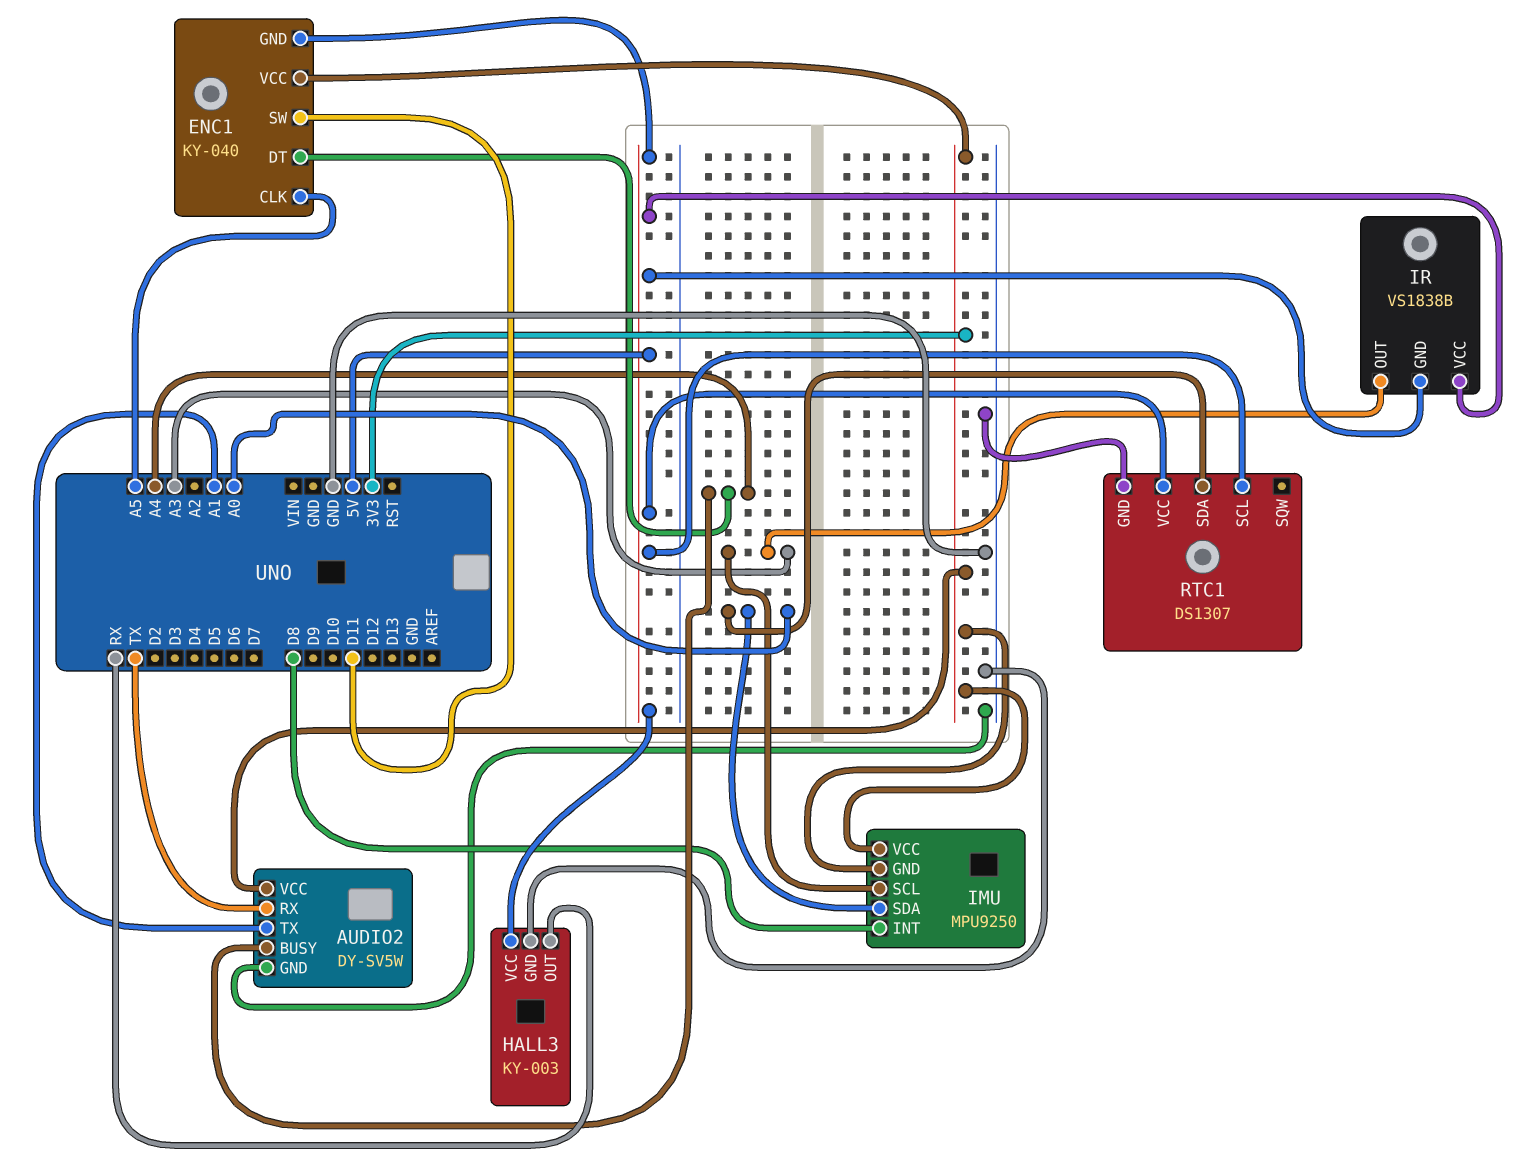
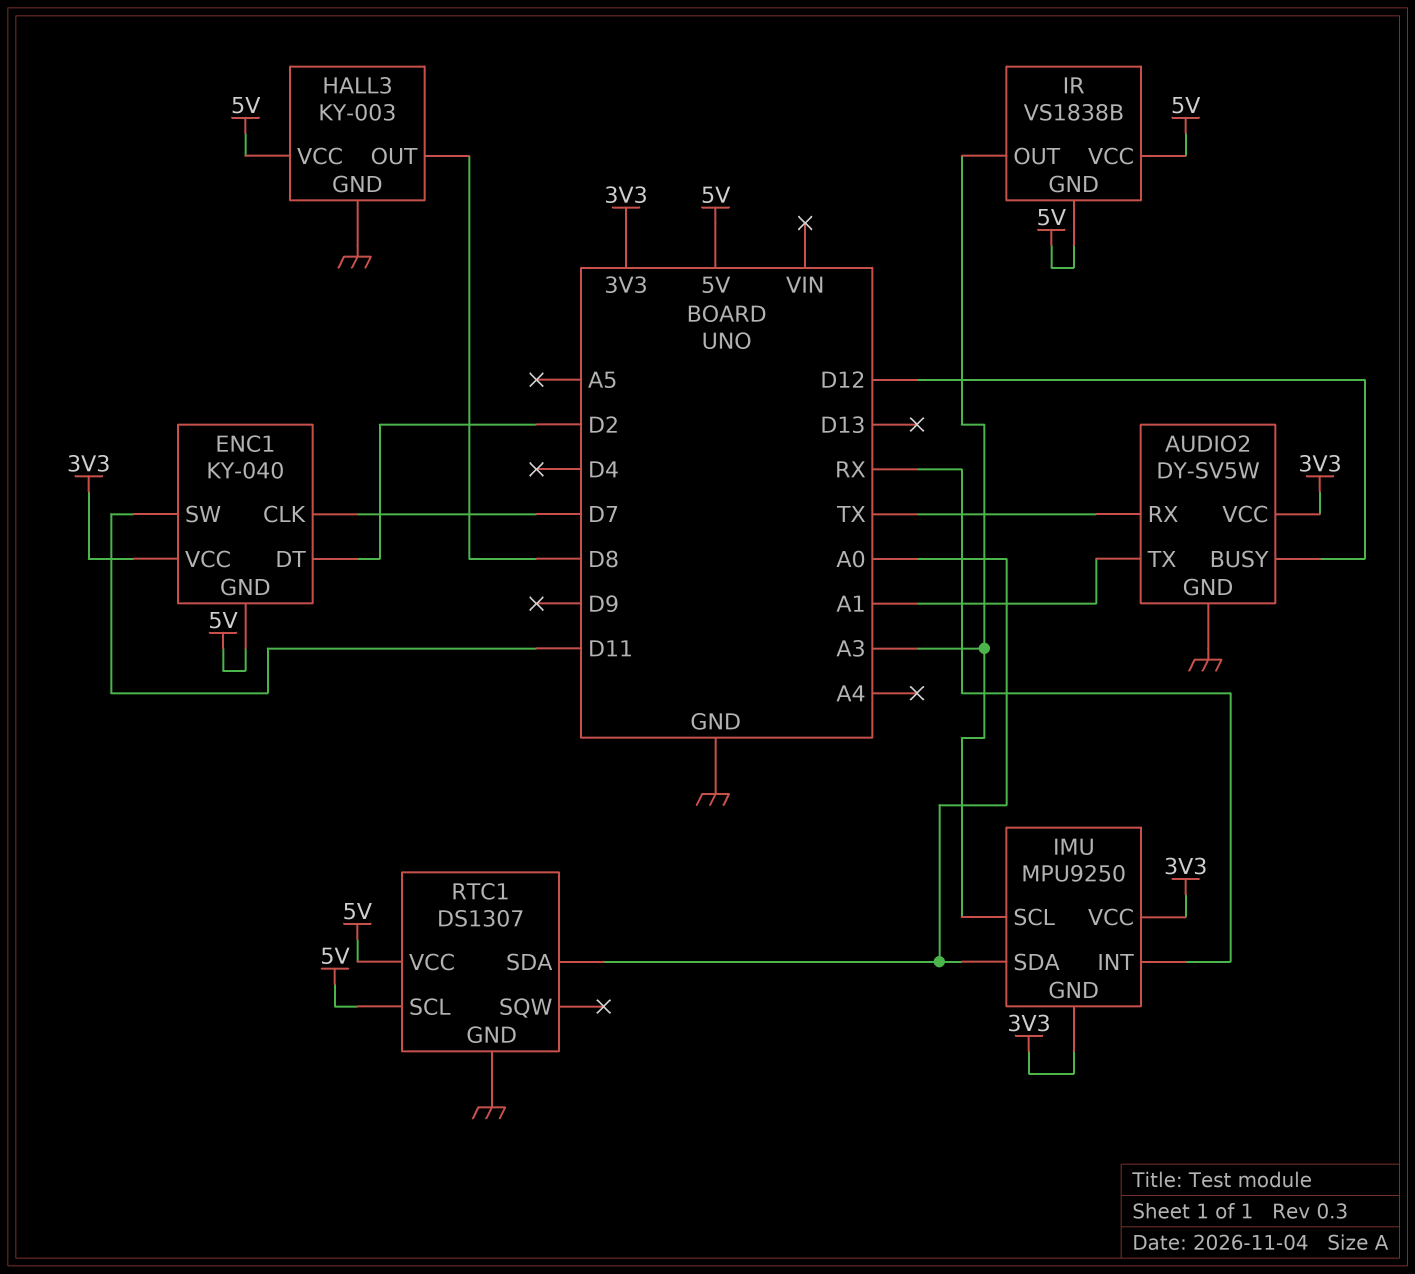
AUDIO2 pin BUSY: A4 -> D12
ENC1 pin CLK: A5 -> D7
ENC1 pin DT: A4 -> D2
HALL3 pin OUT: RX -> D8
IMU pin INT: D8 -> RX

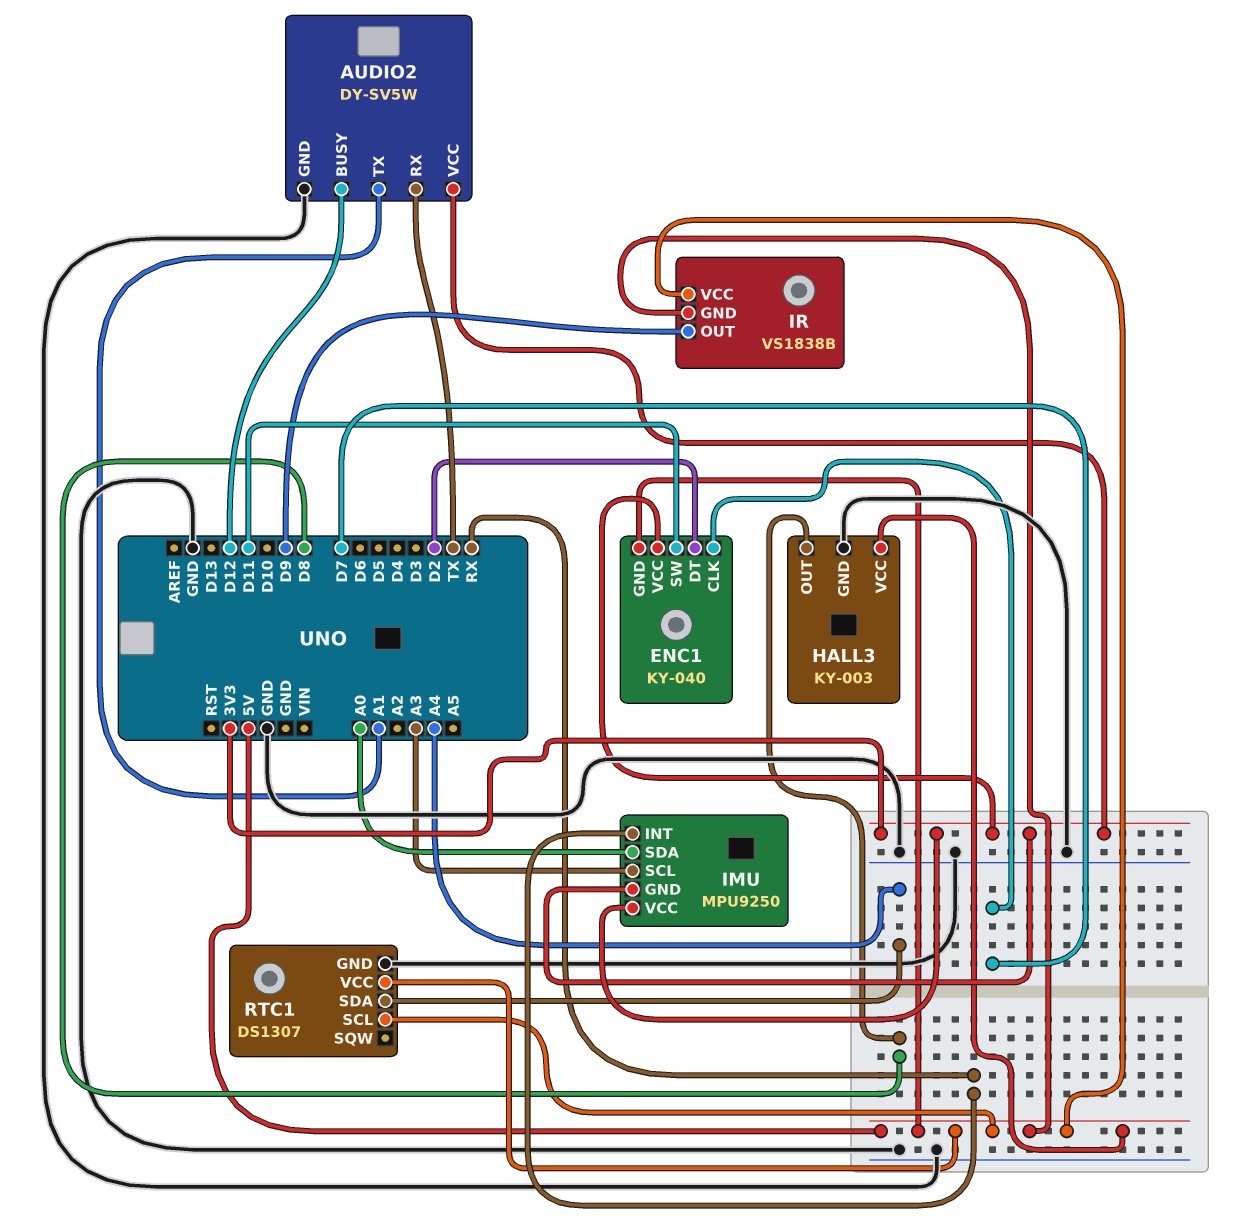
IR pin OUT: A3 -> D9
RTC1 pin SDA: A0 -> A4

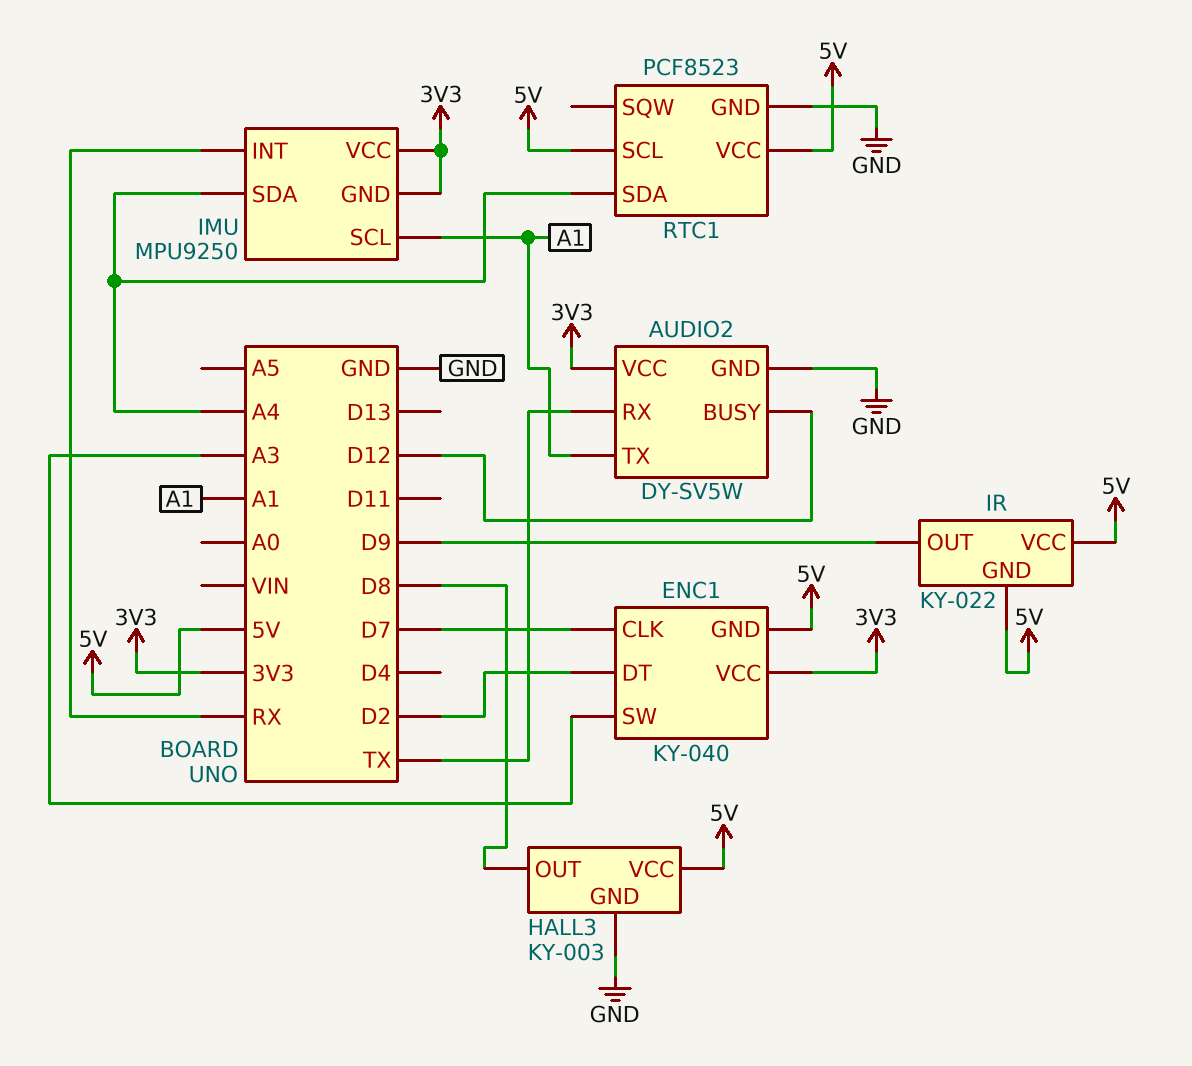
ENC1 pin SW: D11 -> A3
IMU pin SCL: A3 -> A1
IMU pin SDA: A0 -> A4
IR: VS1838B -> KY-022
RTC1: DS1307 -> PCF8523

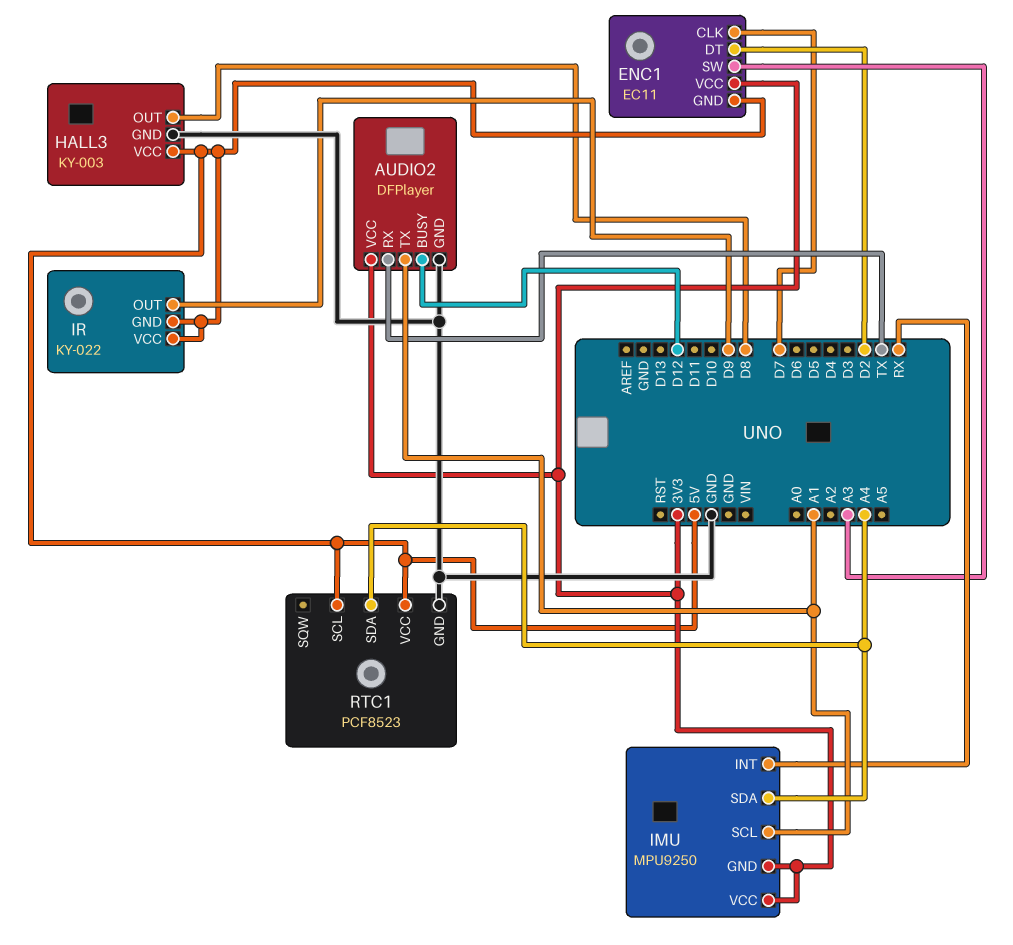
AUDIO2: DY-SV5W -> DFPlayer
ENC1: KY-040 -> EC11

